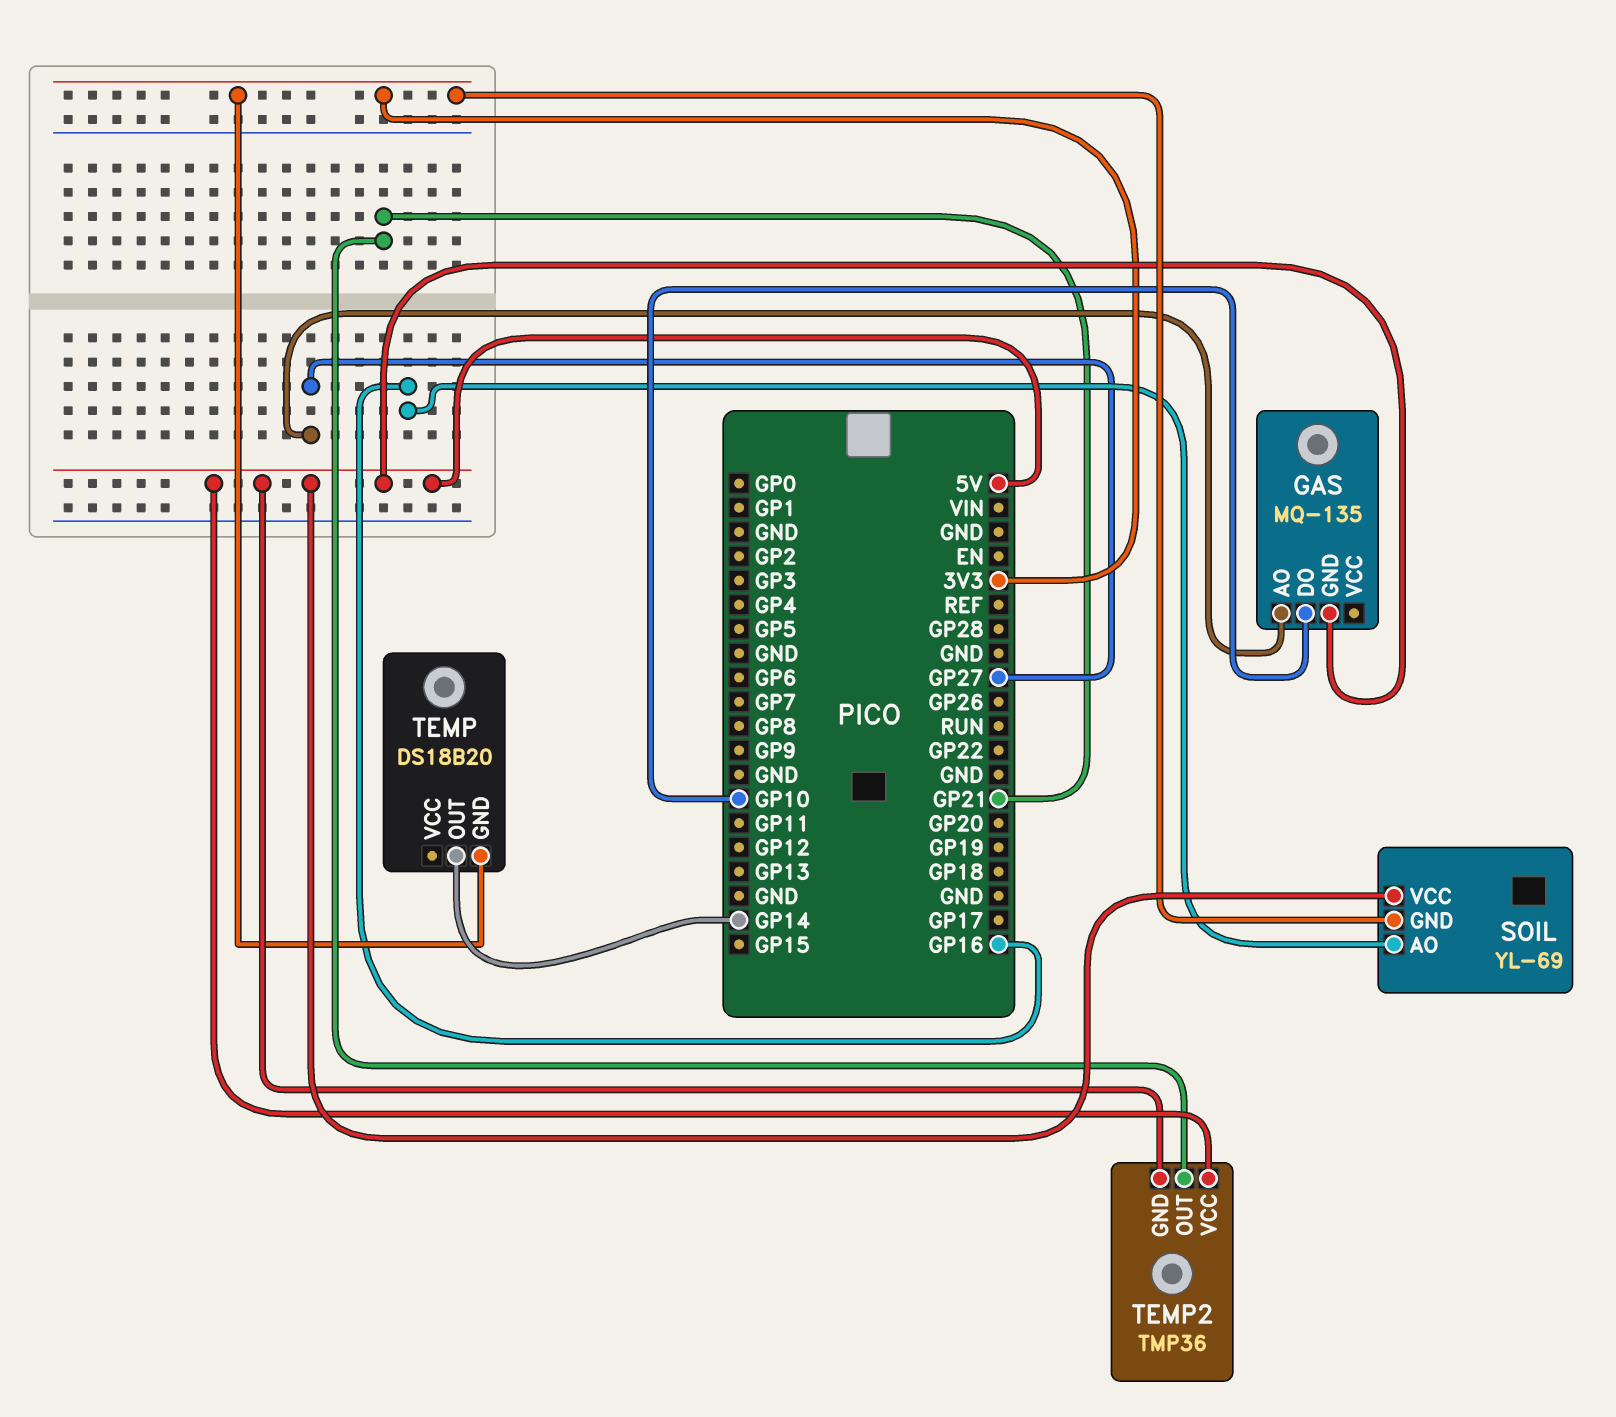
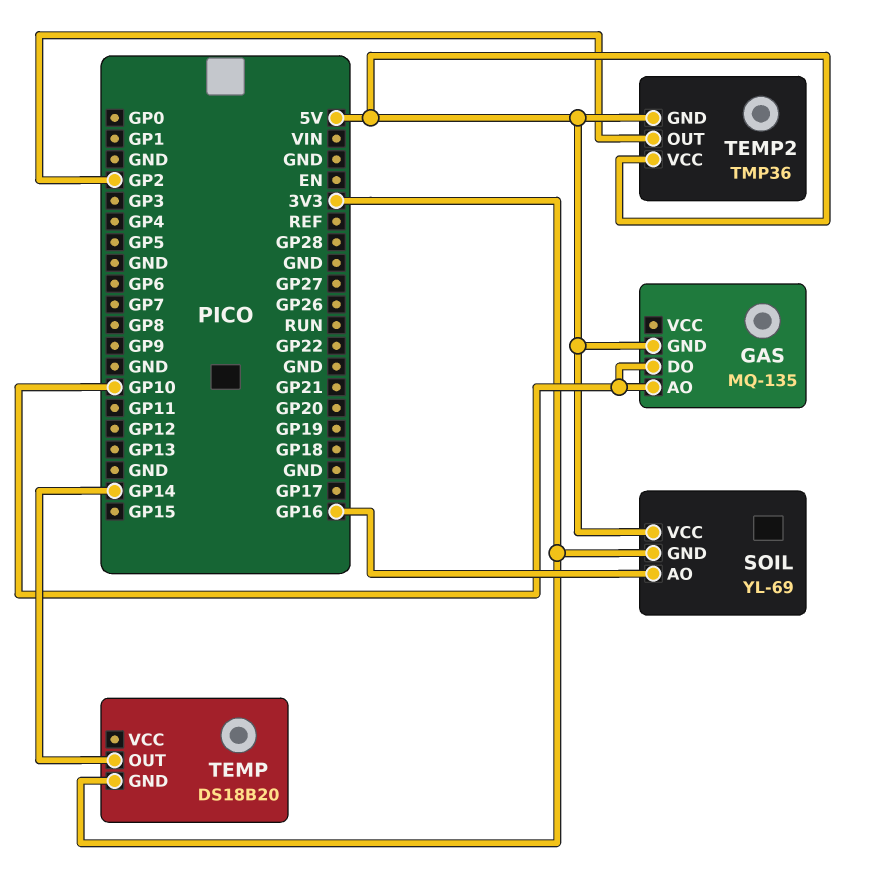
GAS pin AO: GP27 -> GP10
TEMP2 pin OUT: GP21 -> GP2

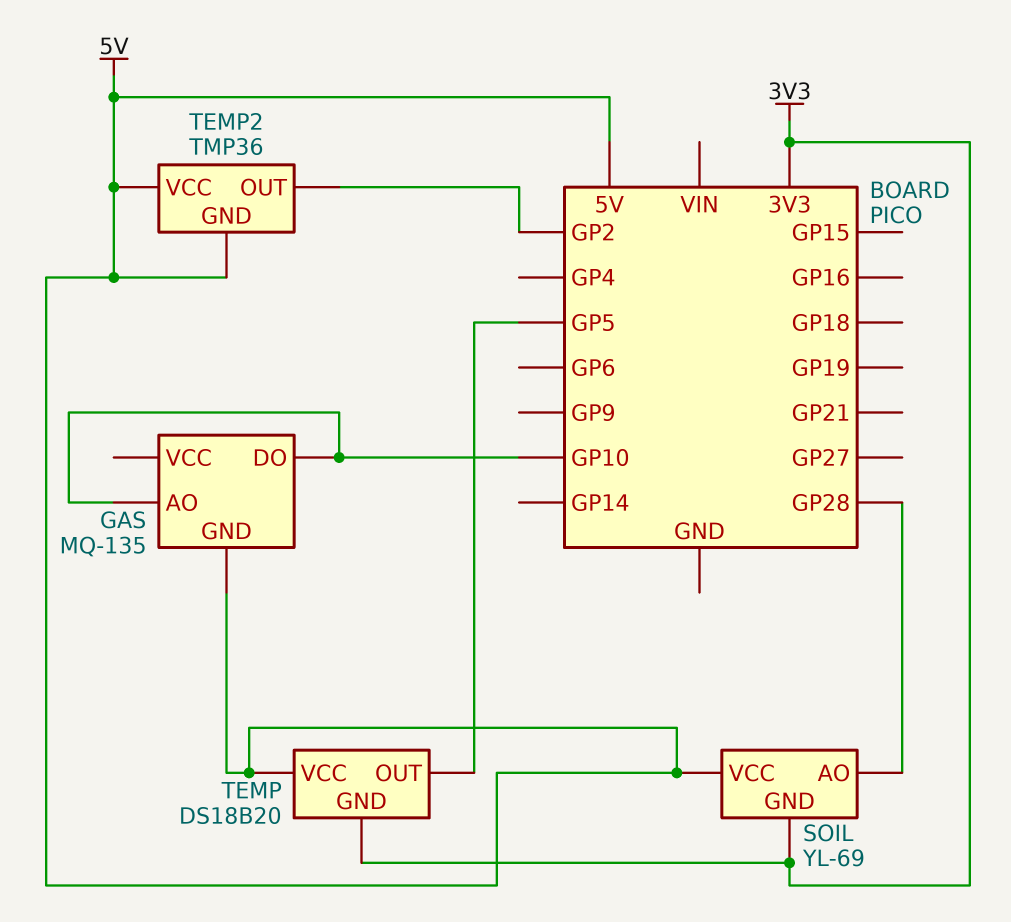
SOIL pin AO: GP16 -> GP28
TEMP pin OUT: GP14 -> GP5
TEMP pin VCC: none -> 5V

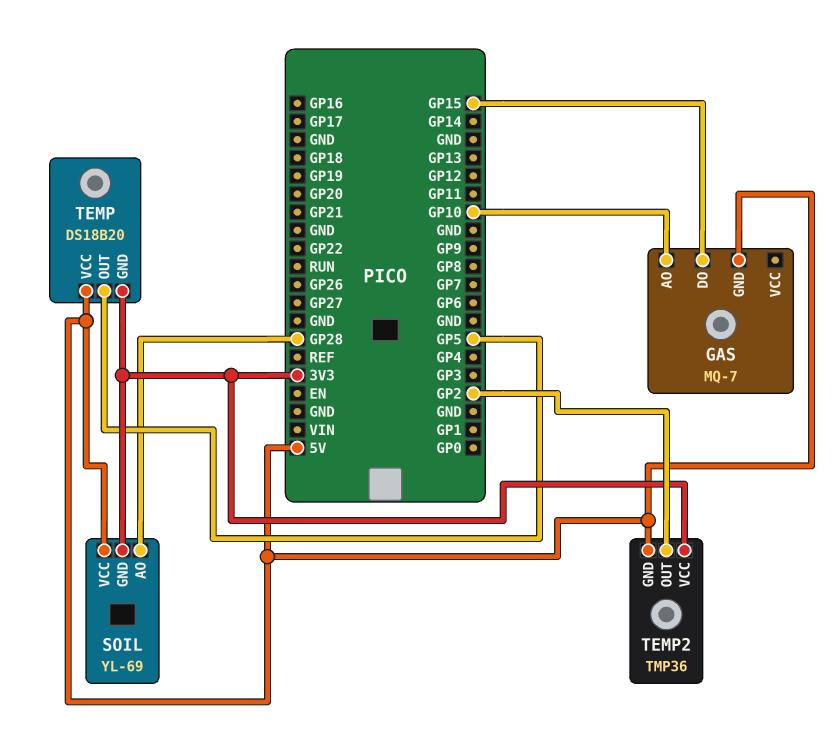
GAS: MQ-135 -> MQ-7
GAS pin DO: GP10 -> GP15
TEMP2 pin VCC: 5V -> 3V3

